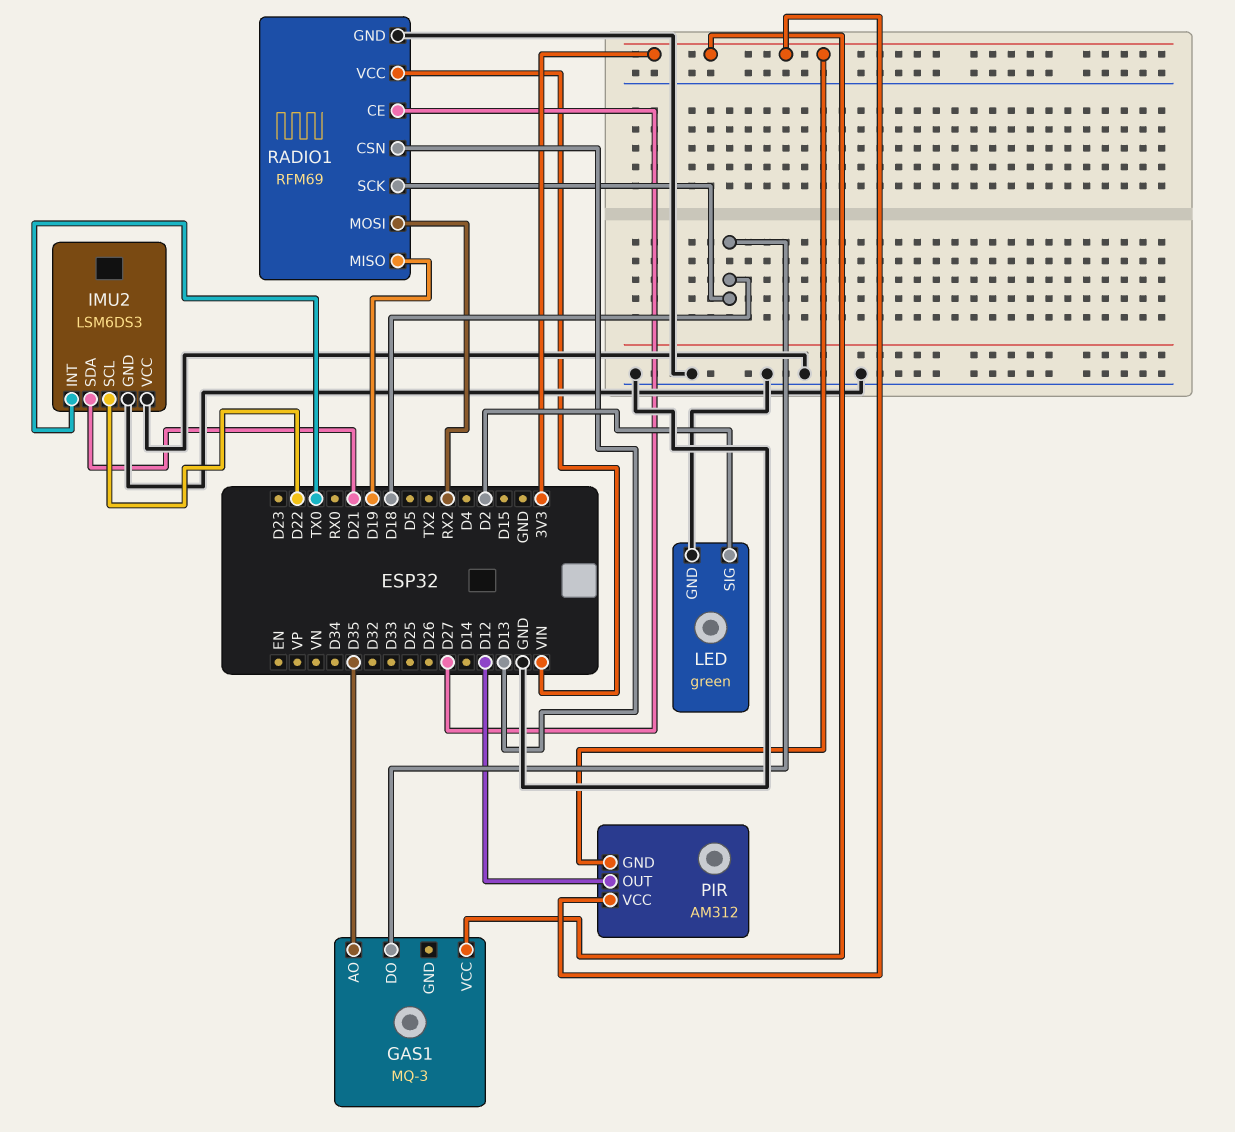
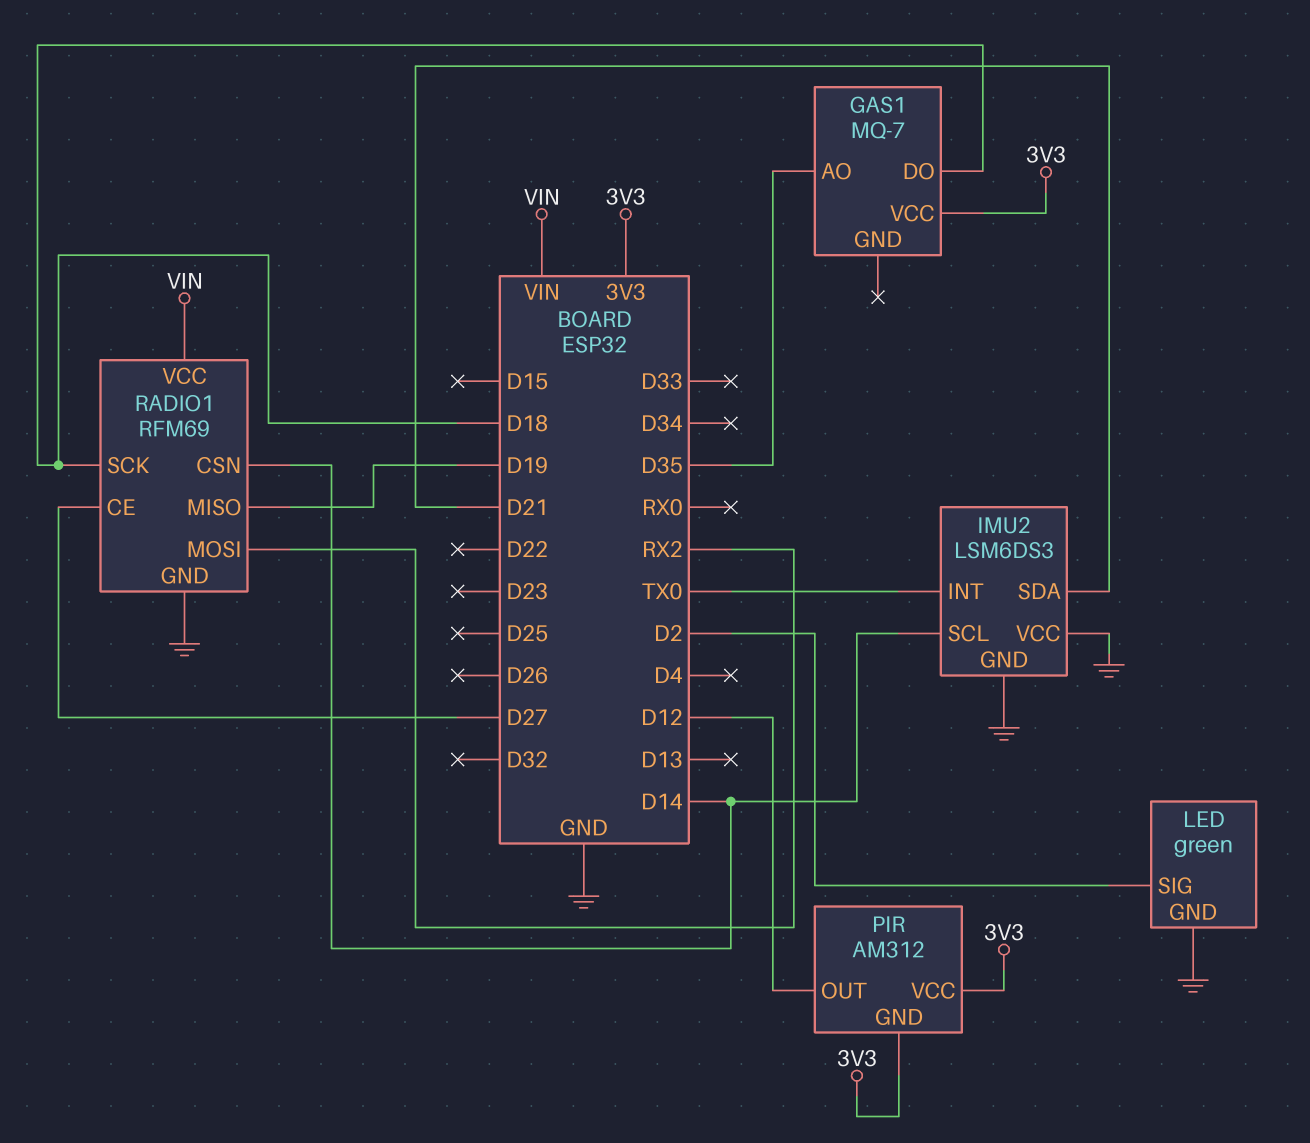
GAS1: MQ-3 -> MQ-7
IMU2 pin SCL: D22 -> D14
RADIO1 pin CSN: D13 -> D14

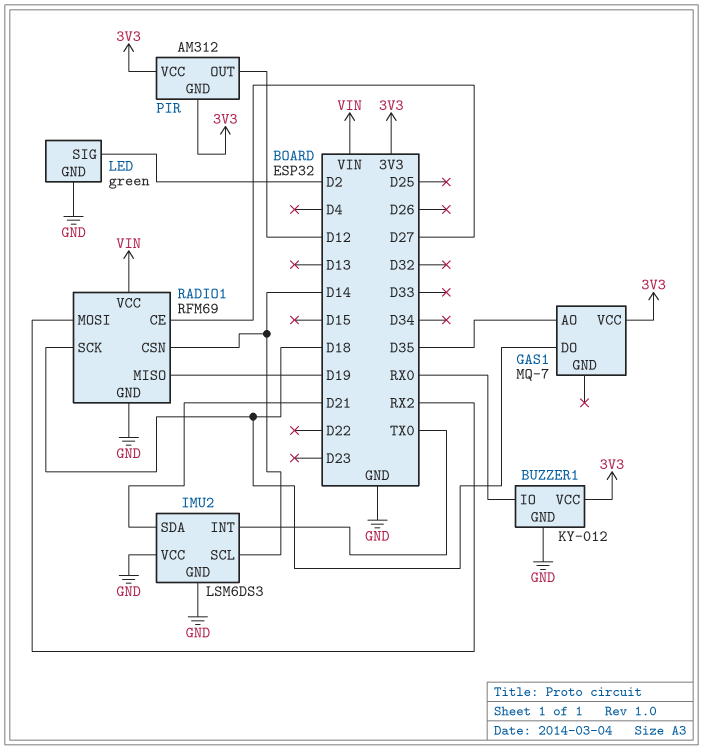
BUZZER1: none -> KY-012
BUZZER1 pin GND: none -> GND
BUZZER1 pin IO: none -> RX0
BUZZER1 pin VCC: none -> 3V3

